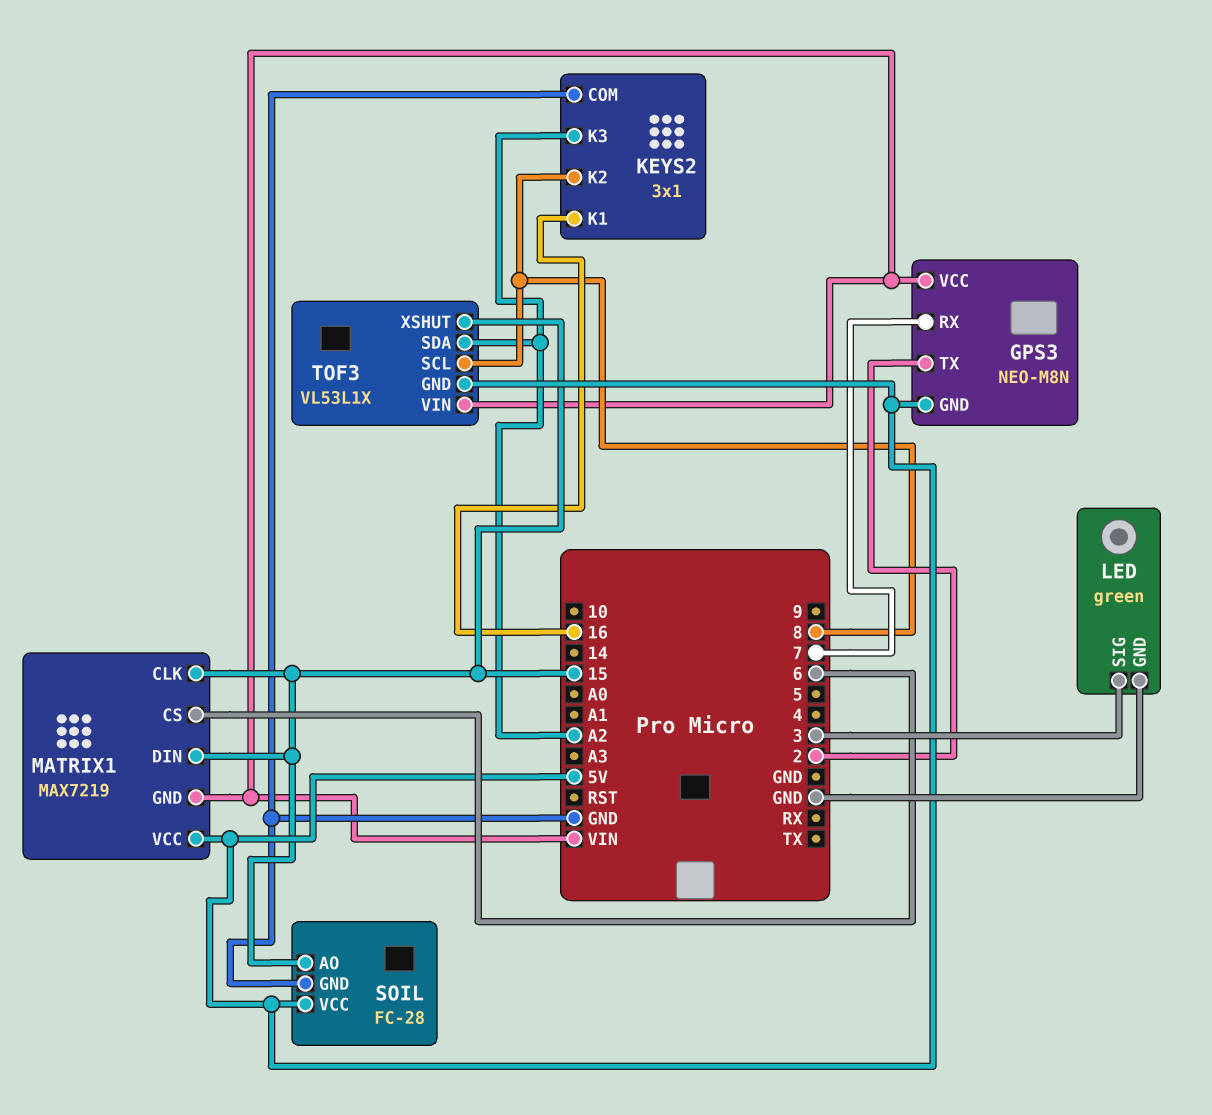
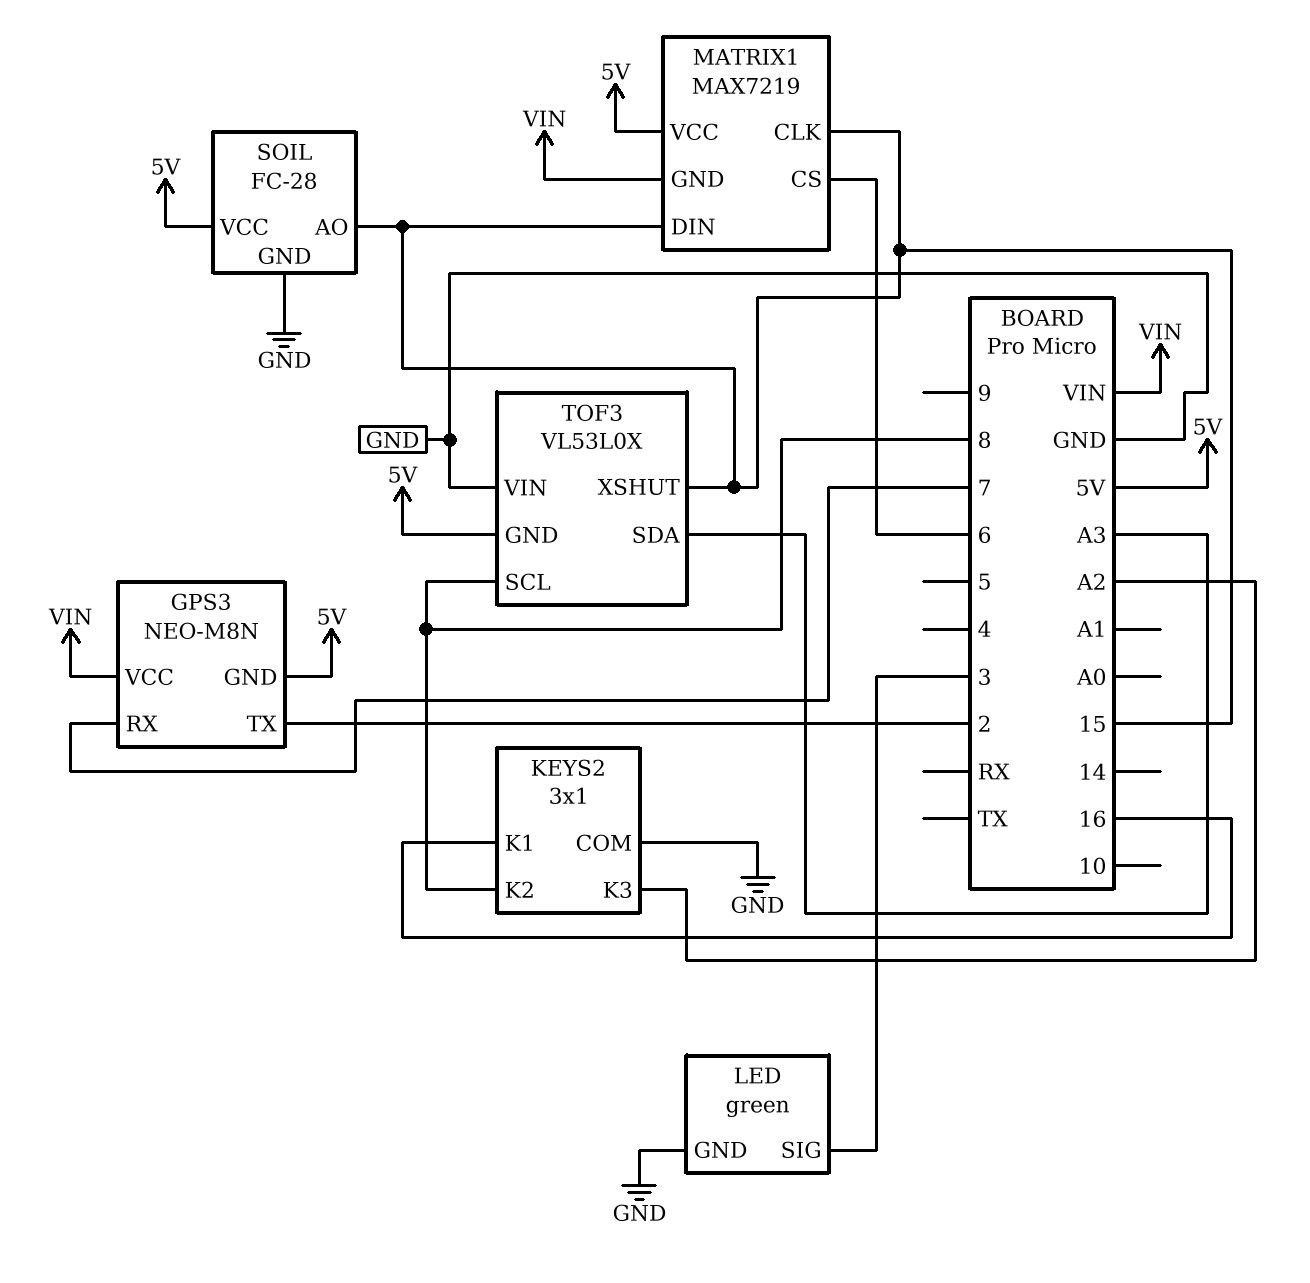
TOF3: VL53L1X -> VL53L0X
TOF3 pin SDA: A2 -> A3
TOF3 pin VIN: VIN -> GND

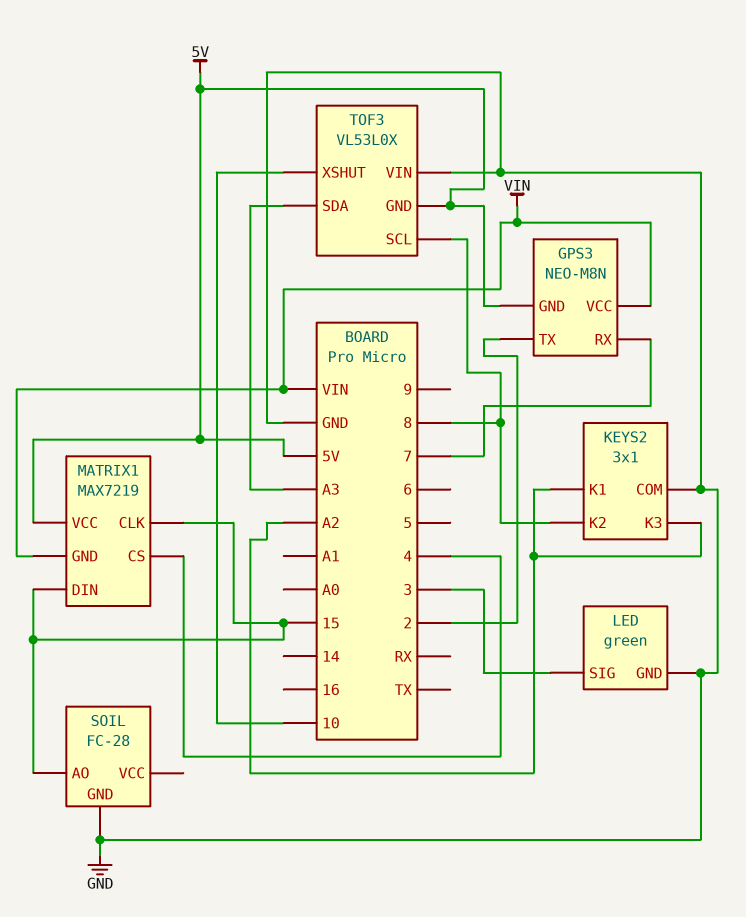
KEYS2 pin K1: 16 -> A2
MATRIX1 pin CS: 6 -> 4
SOIL pin VCC: 5V -> none
TOF3 pin XSHUT: 15 -> 10

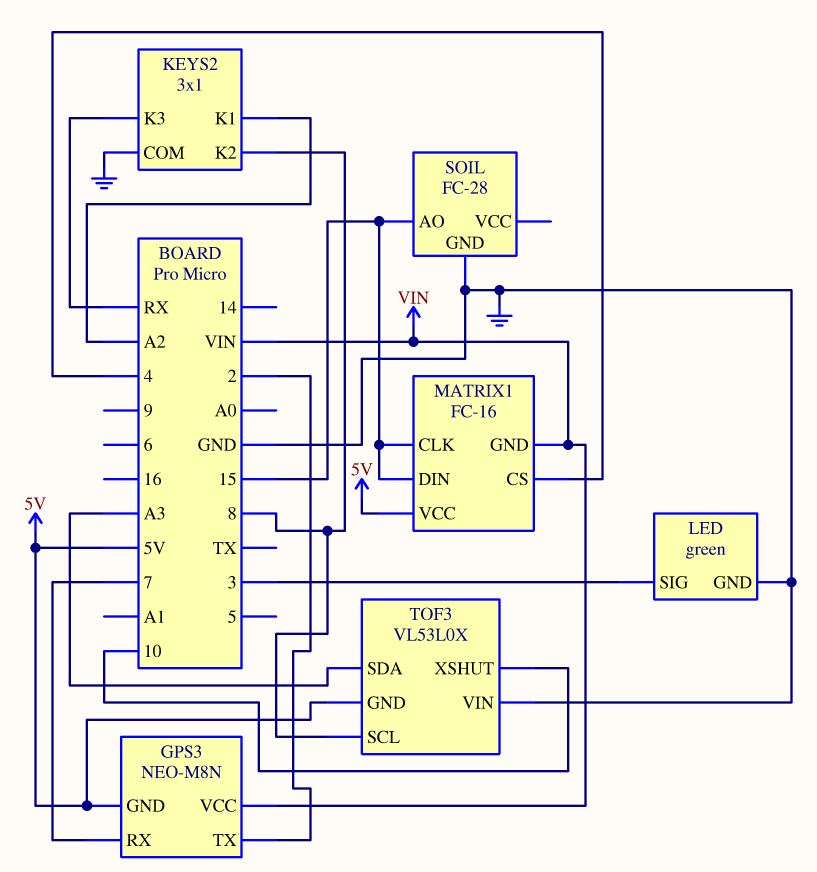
KEYS2 pin K3: A2 -> RX
MATRIX1: MAX7219 -> FC-16

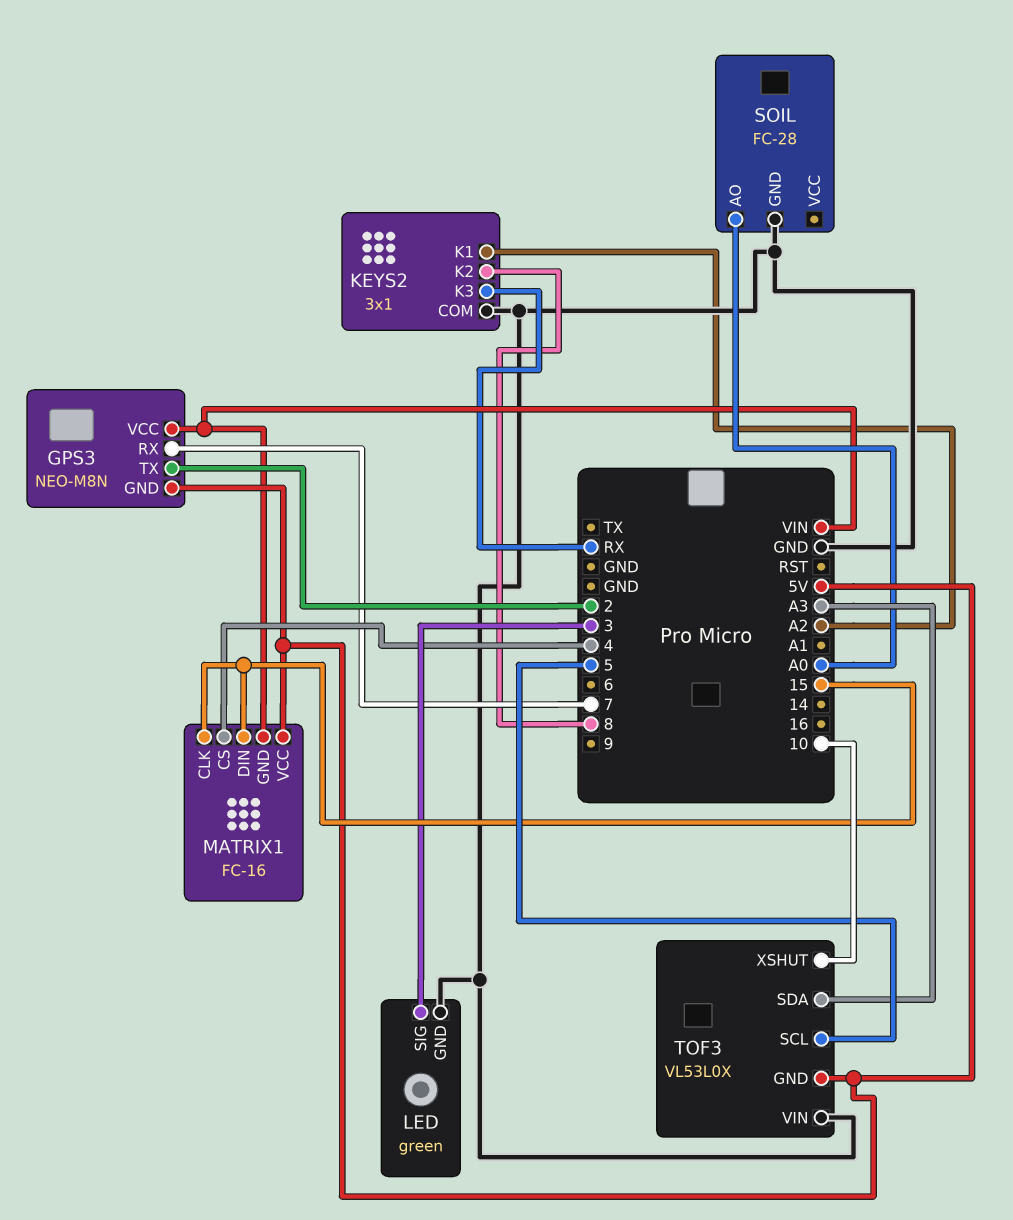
SOIL pin AO: 15 -> A0
TOF3 pin SCL: 8 -> 5

